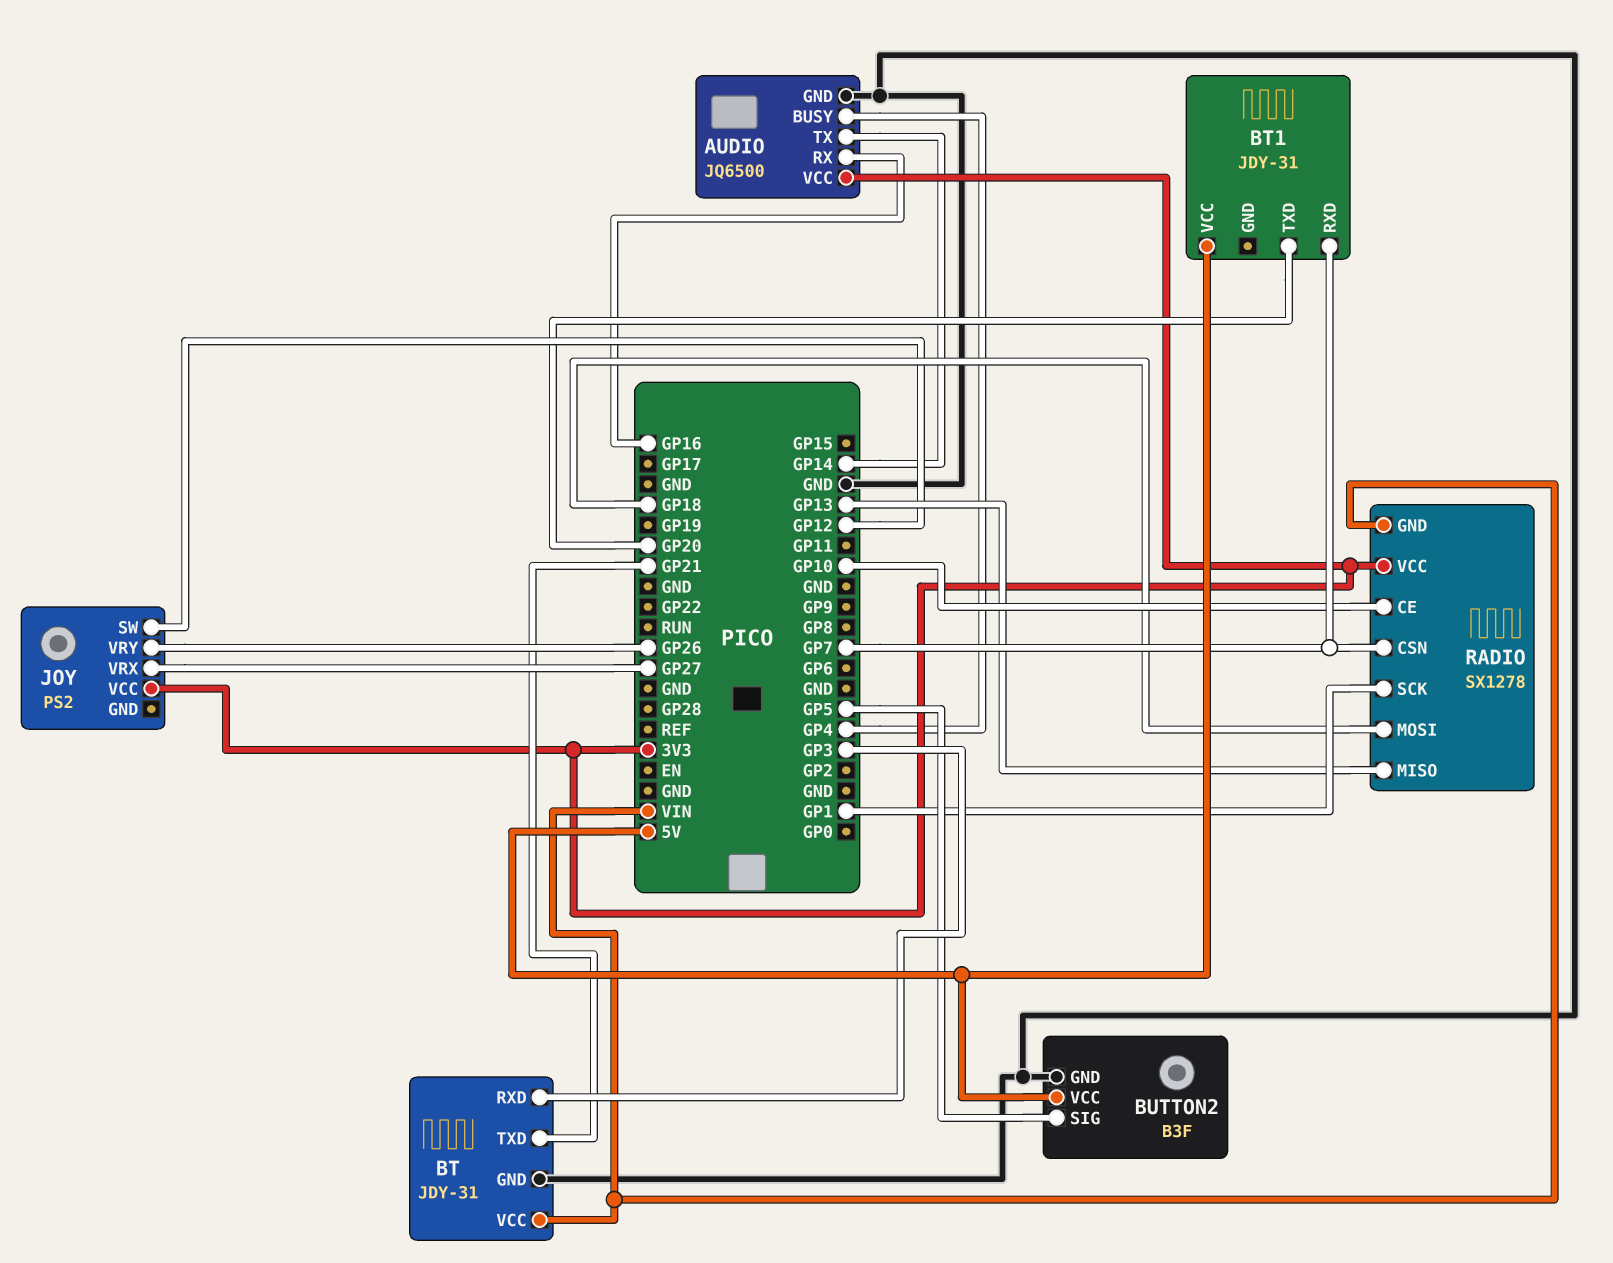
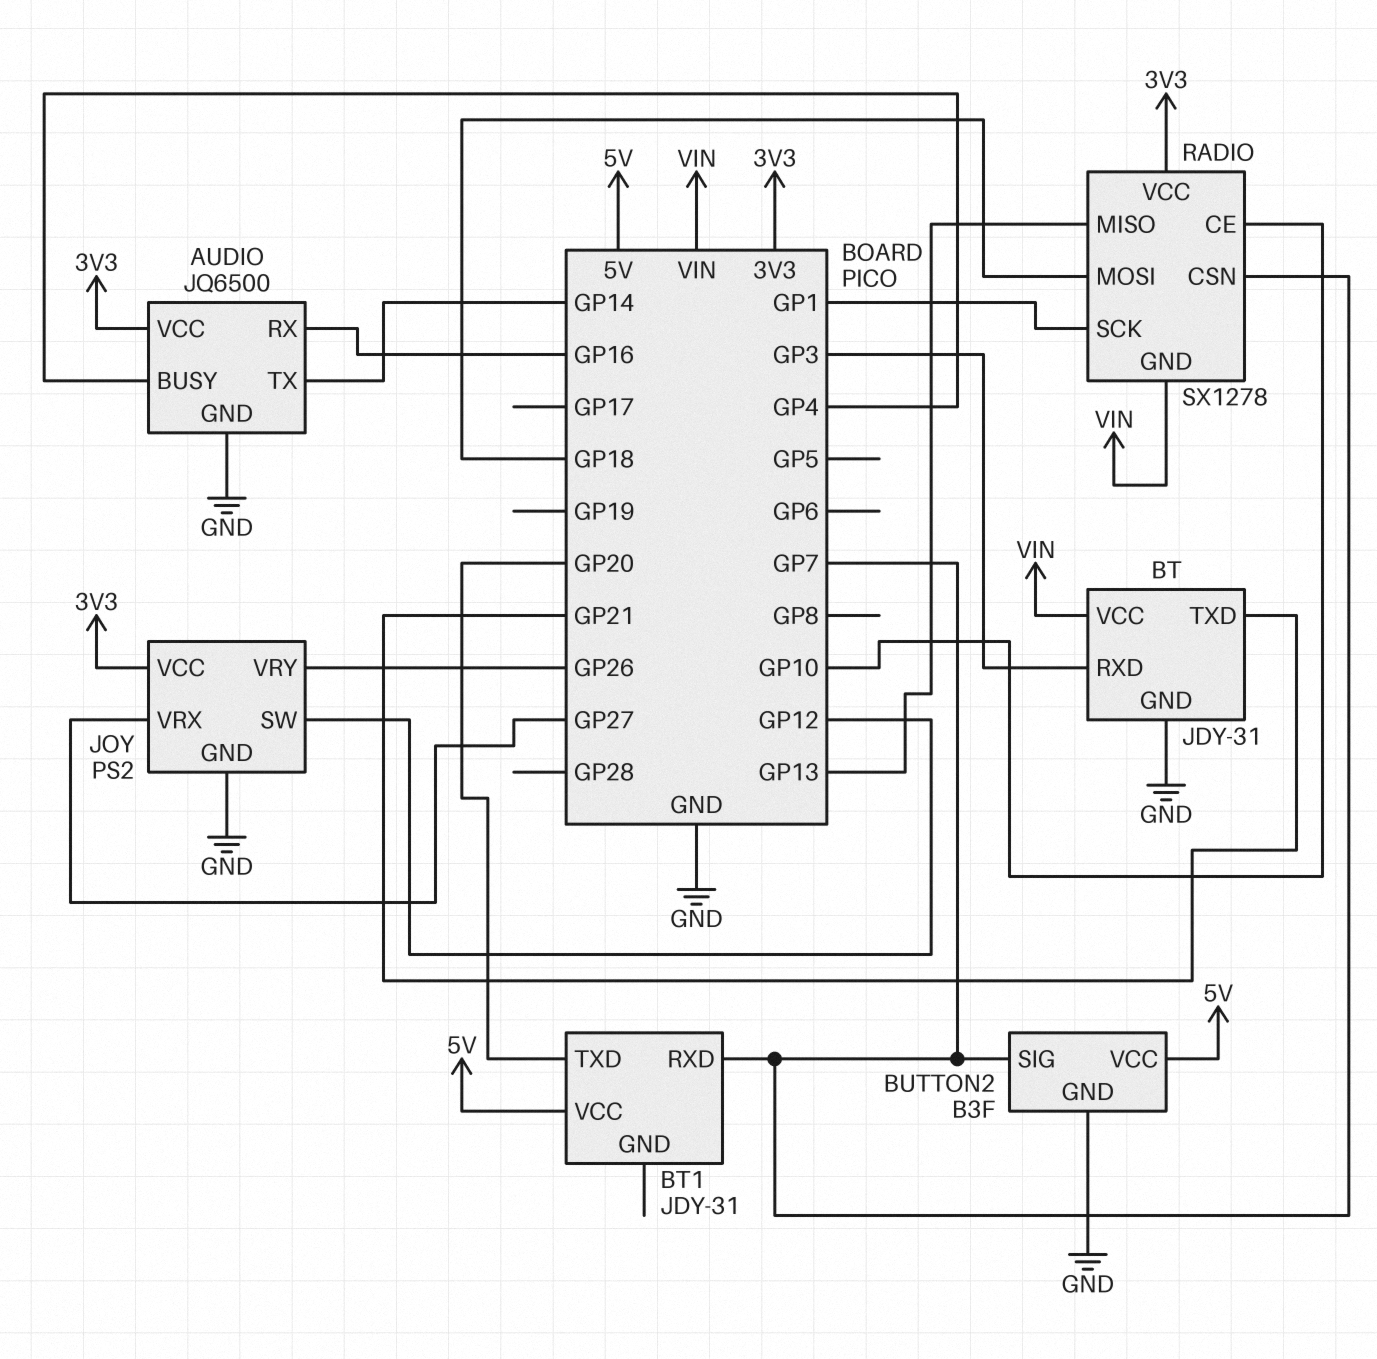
BUTTON2 pin SIG: GP5 -> GP7
JOY pin GND: none -> GND

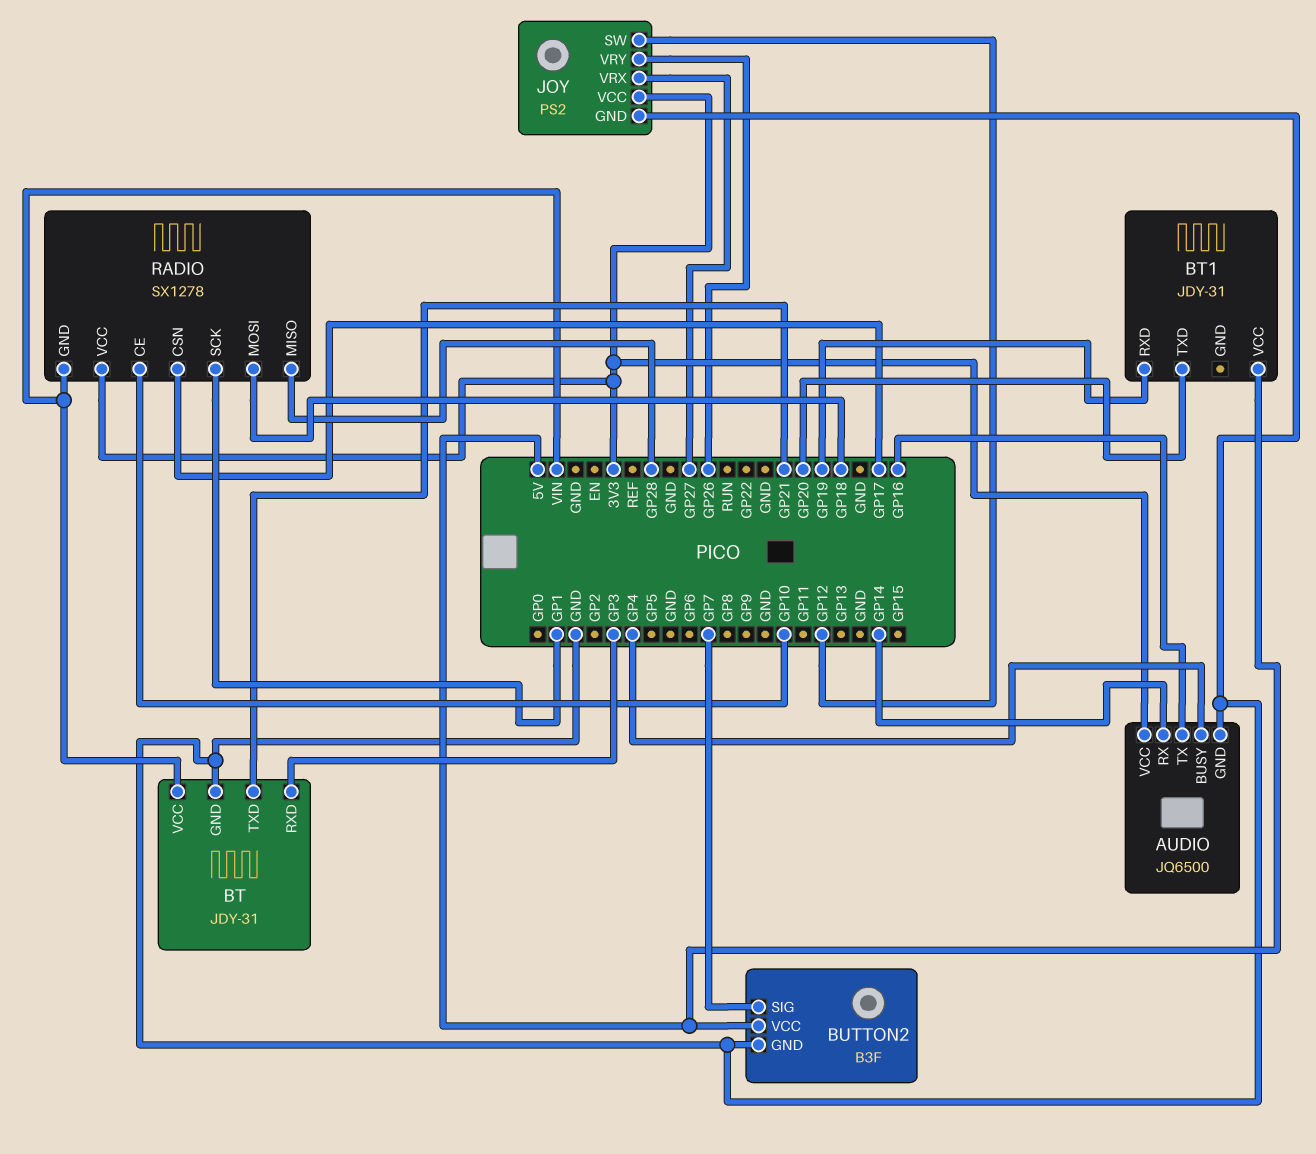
AUDIO pin RX: GP16 -> GP14
AUDIO pin TX: GP14 -> GP16
BT1 pin RXD: GP7 -> GP19
RADIO pin CSN: GP7 -> GP17
RADIO pin MISO: GP13 -> GP28

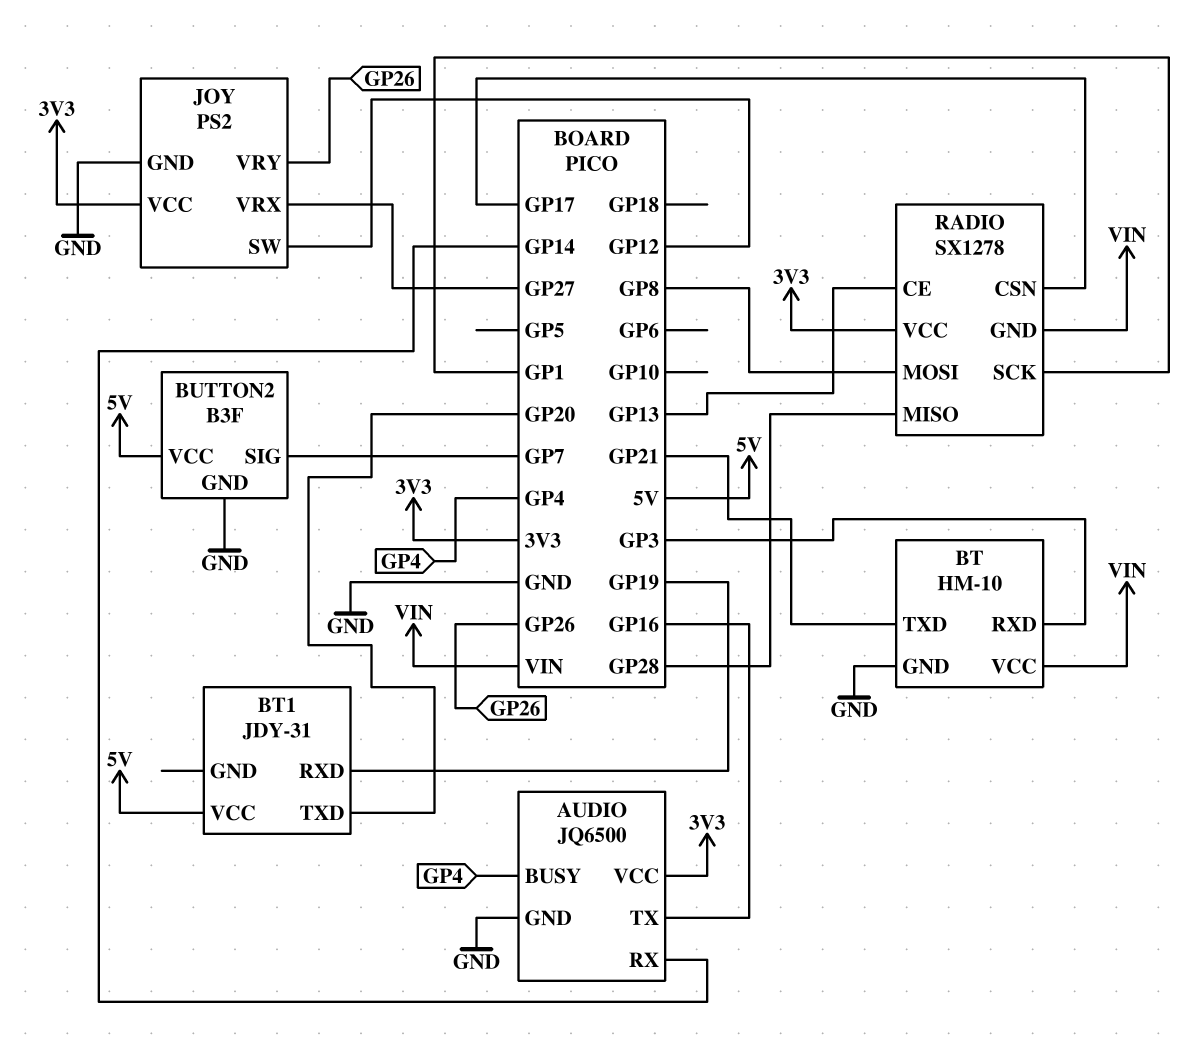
BT: JDY-31 -> HM-10
RADIO pin CE: GP10 -> GP13
RADIO pin MOSI: GP18 -> GP8

